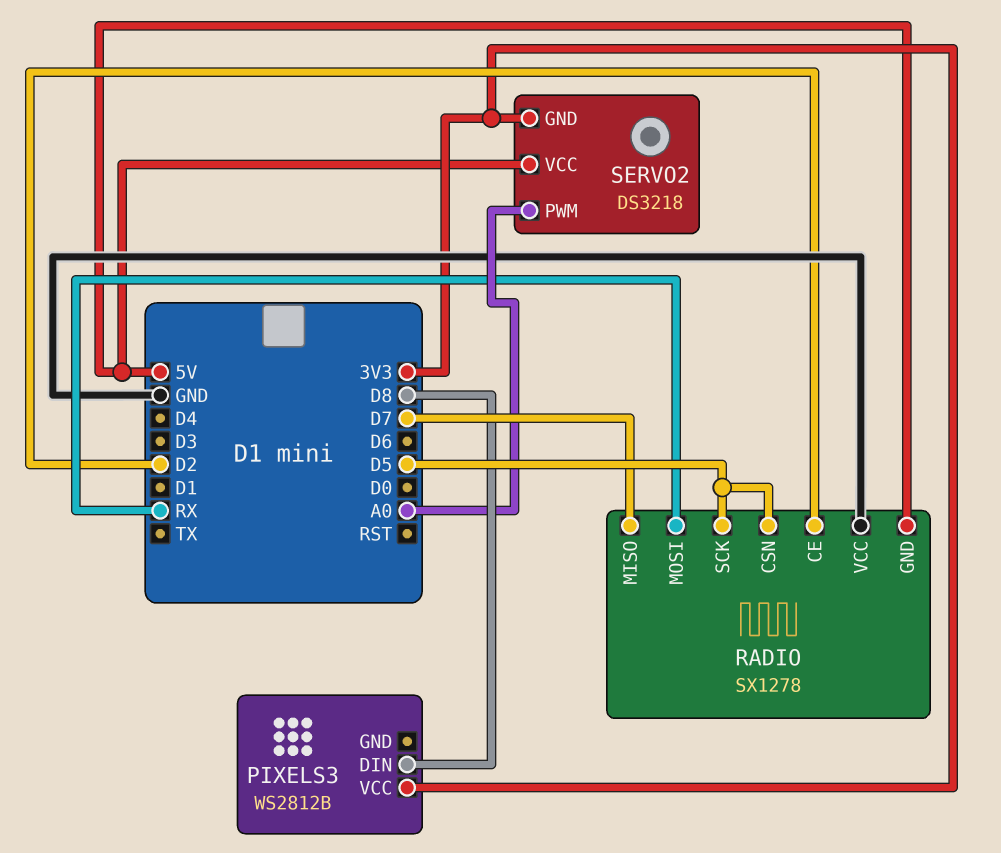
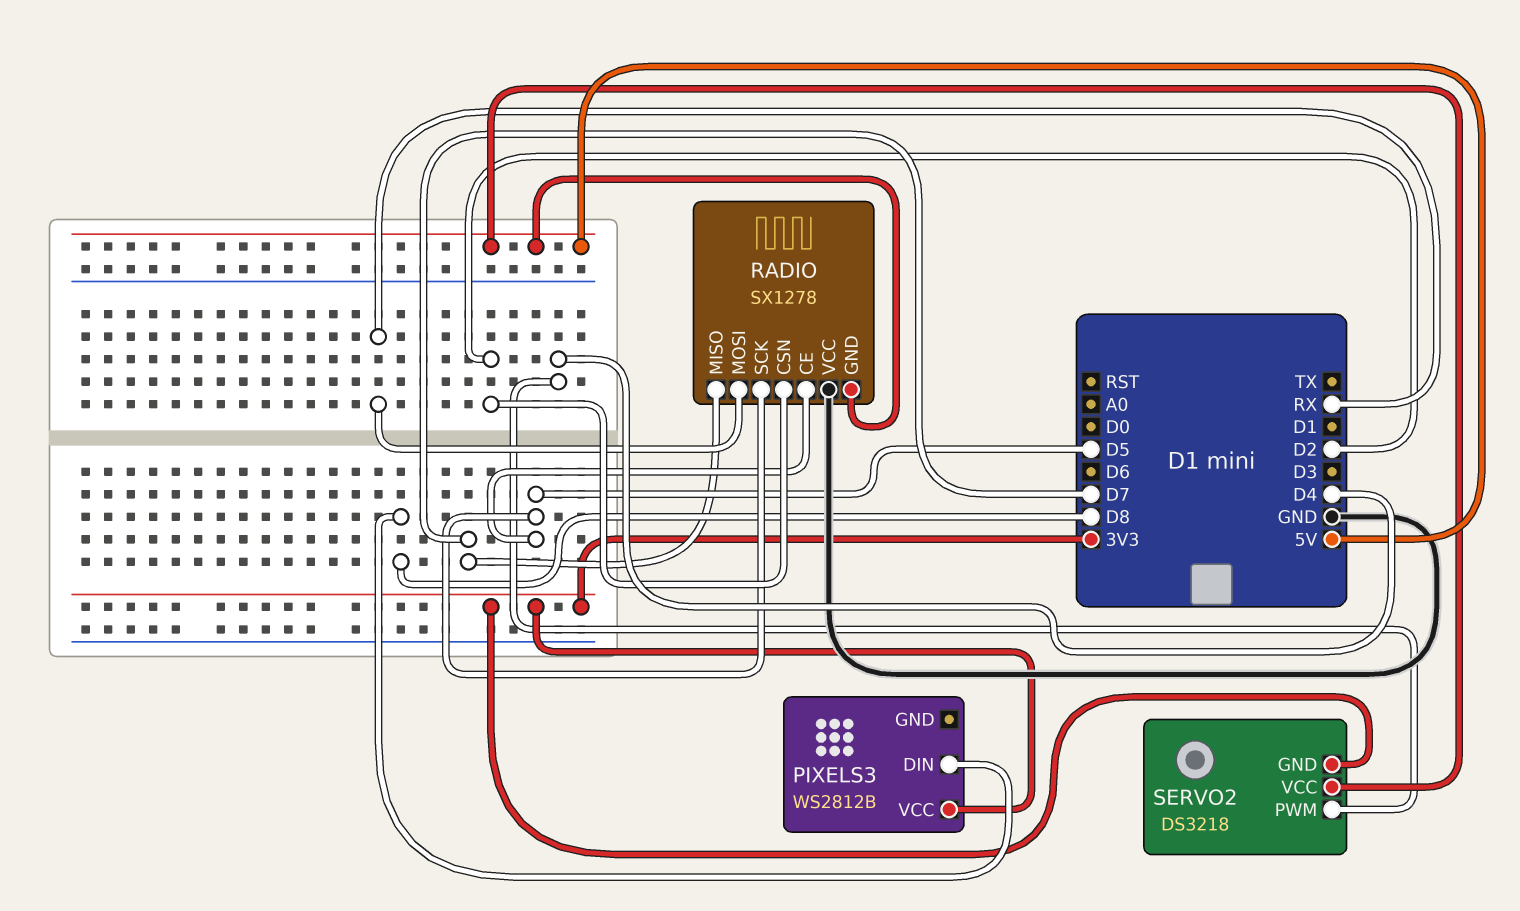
RADIO pin CE: D2 -> D5
RADIO pin CSN: D5 -> D2
SERVO2 pin PWM: A0 -> D4

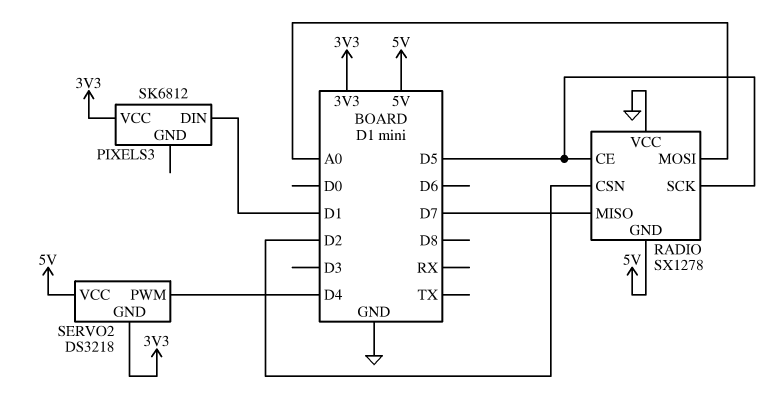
PIXELS3: WS2812B -> SK6812
PIXELS3 pin DIN: D8 -> D1
RADIO pin MOSI: RX -> A0

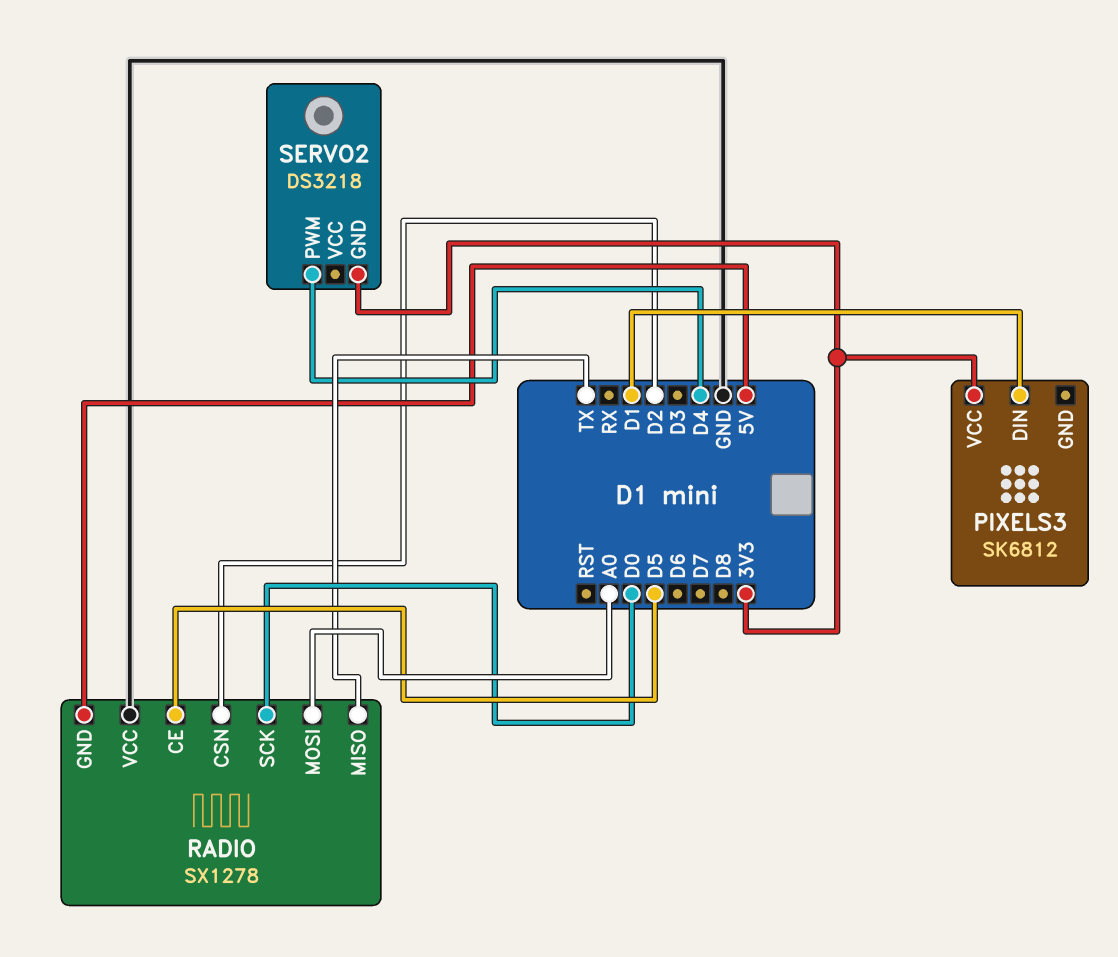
RADIO pin MISO: D7 -> TX
RADIO pin SCK: D5 -> D0
SERVO2 pin VCC: 5V -> none

